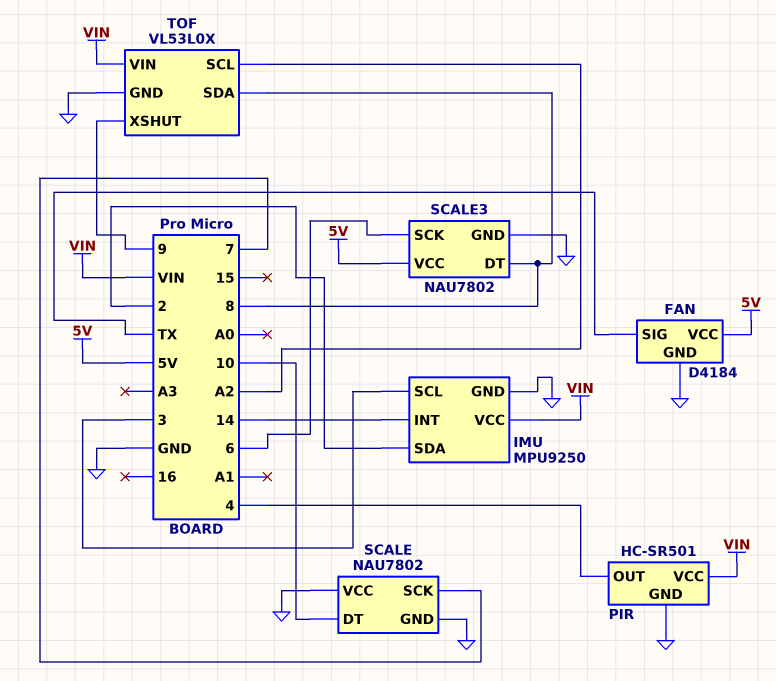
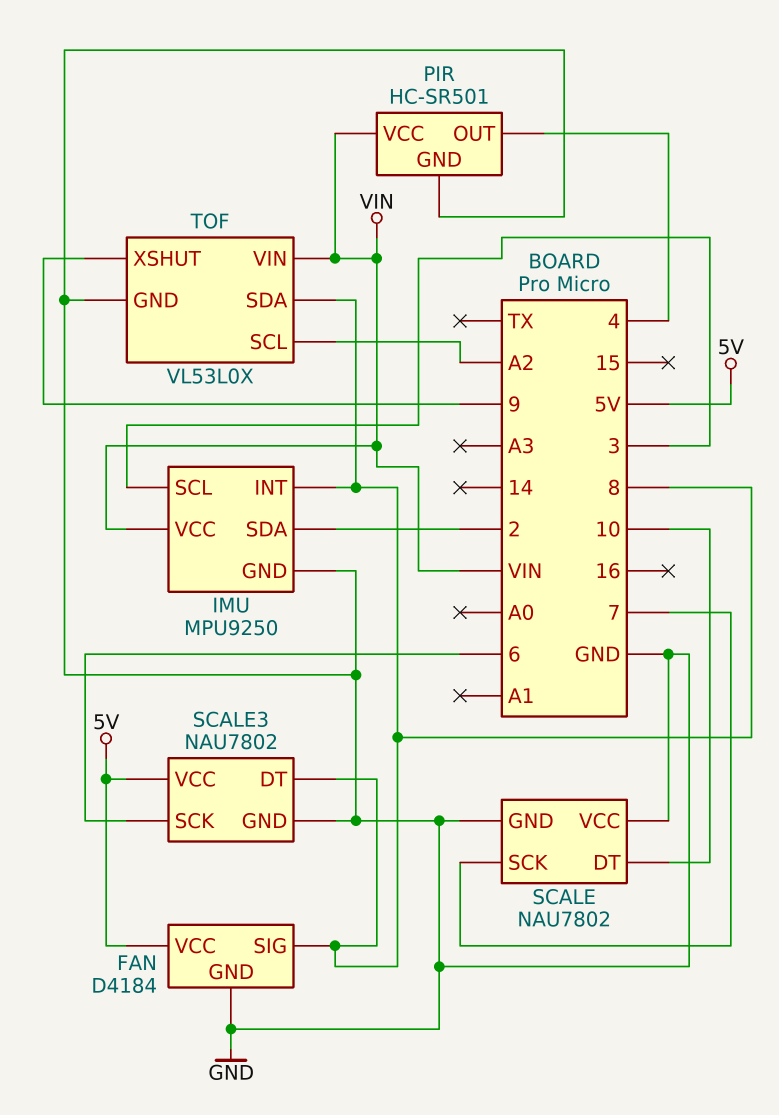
FAN pin SIG: TX -> 8
IMU pin INT: 14 -> 8

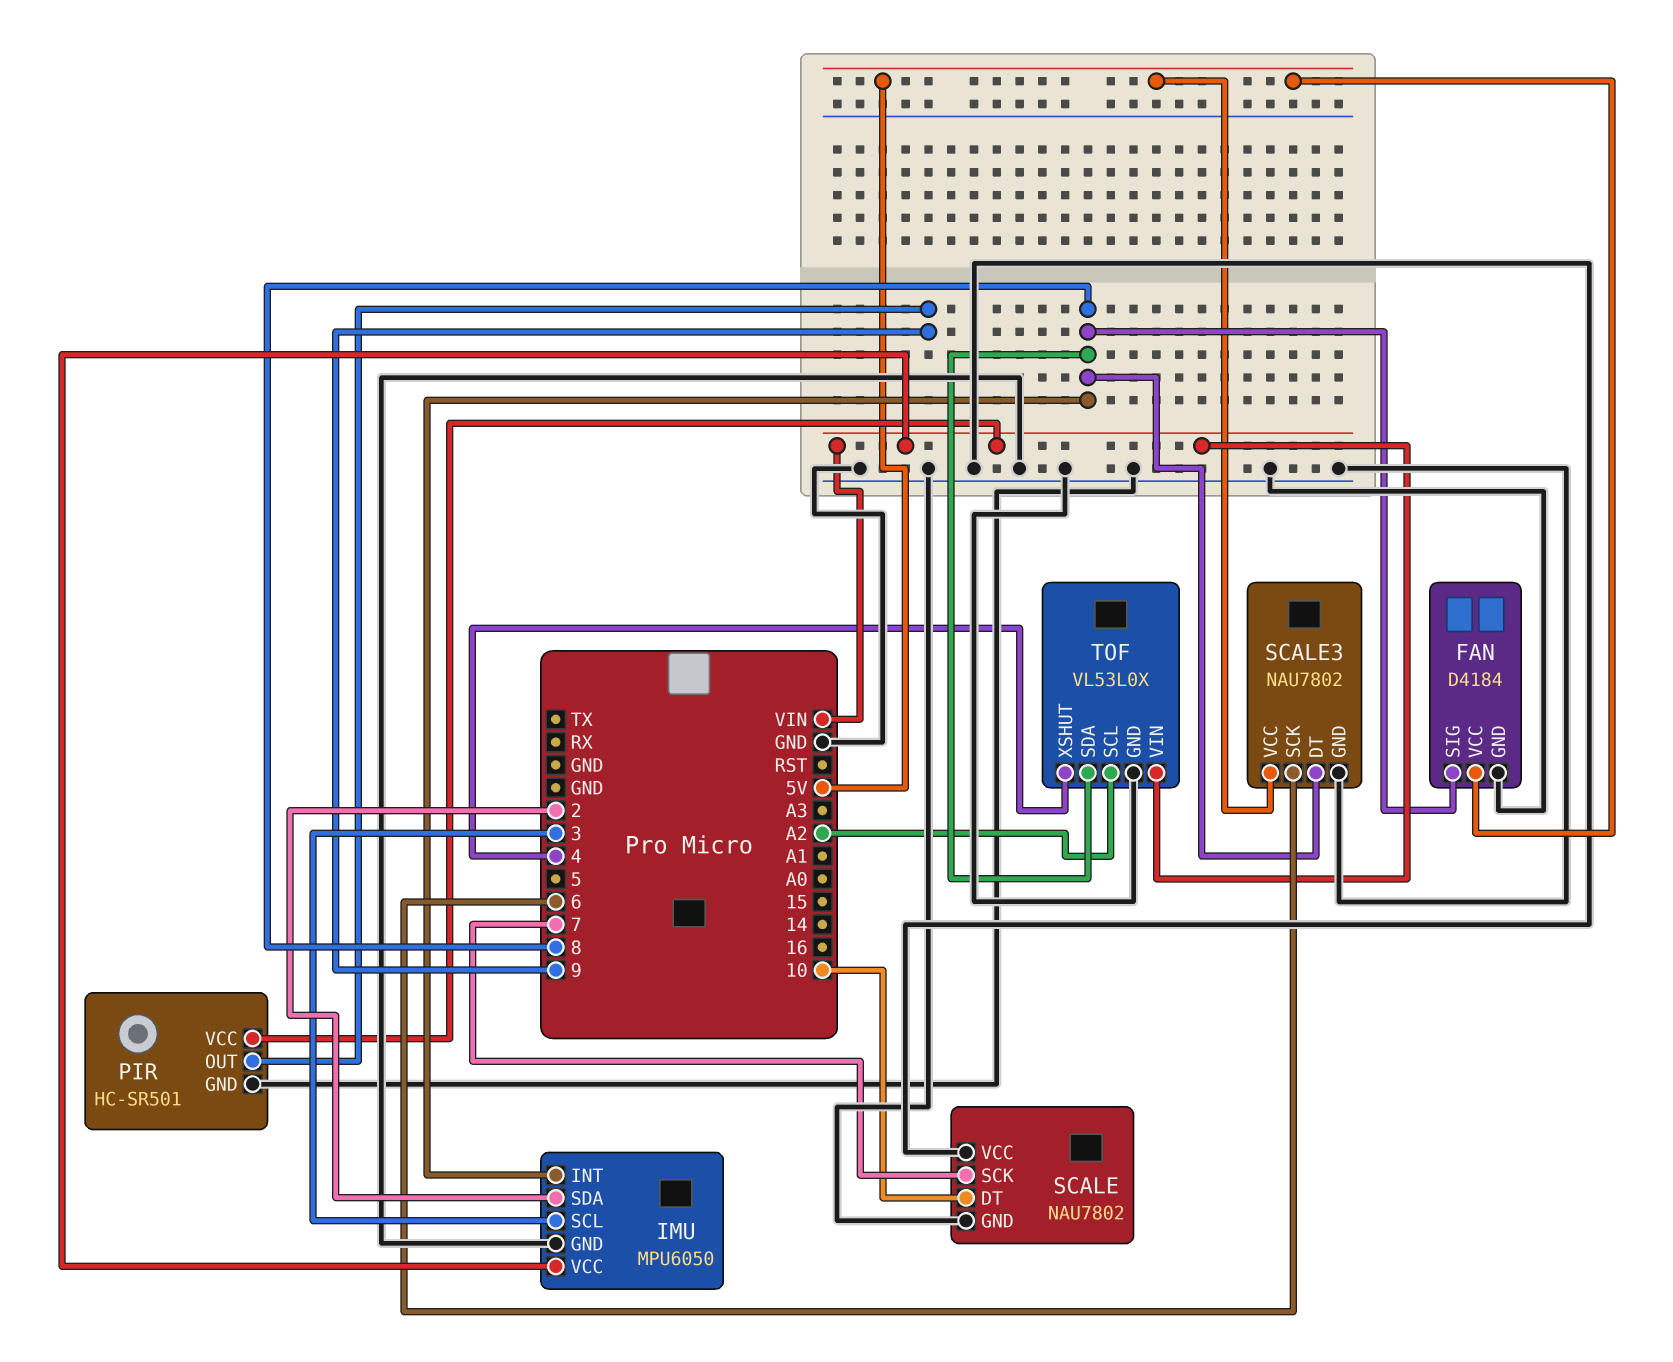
IMU: MPU9250 -> MPU6050
PIR pin OUT: 4 -> 9
TOF pin XSHUT: 9 -> 4

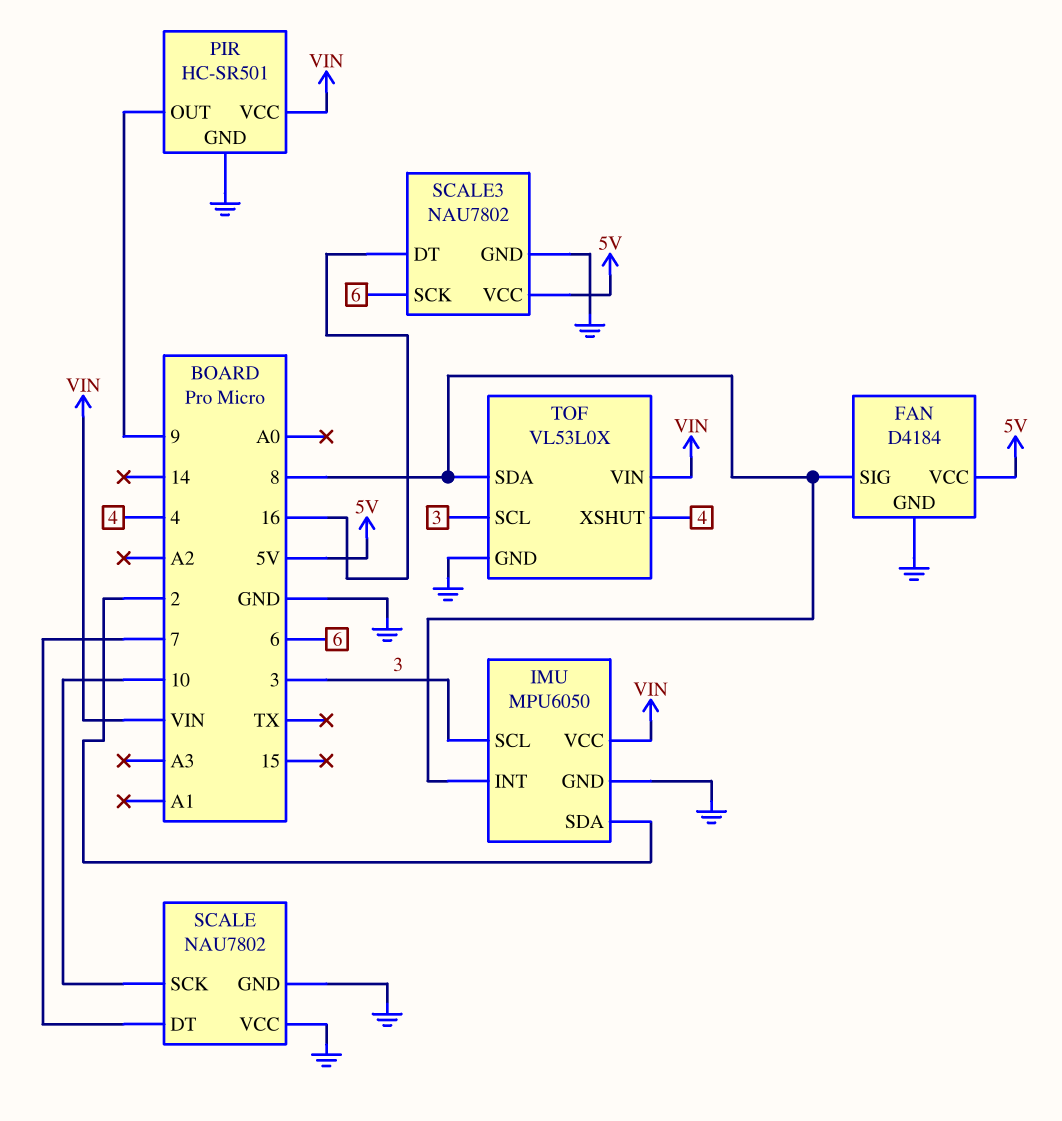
SCALE pin DT: 10 -> 7
SCALE pin SCK: 7 -> 10
SCALE3 pin DT: 8 -> 16
TOF pin SCL: A2 -> 3

